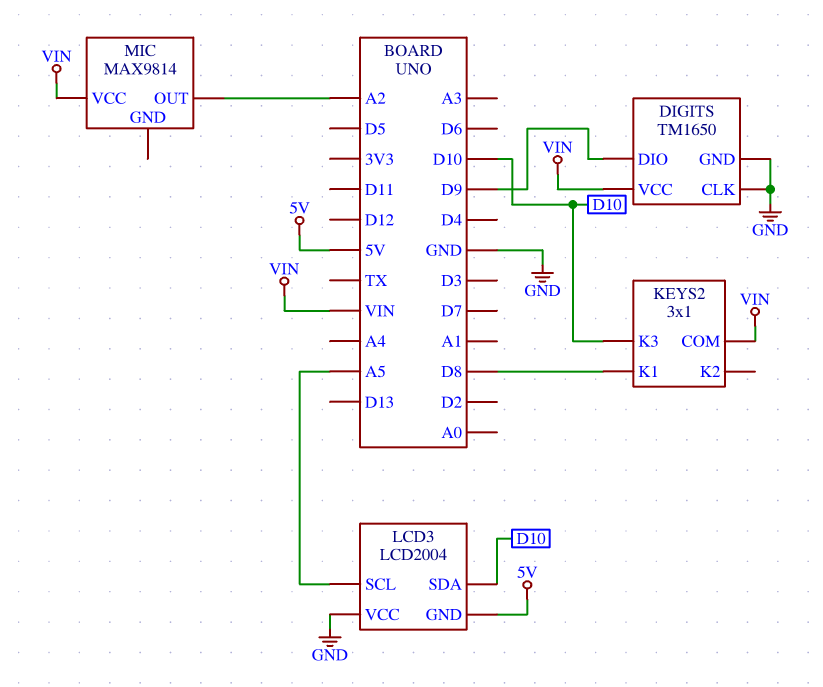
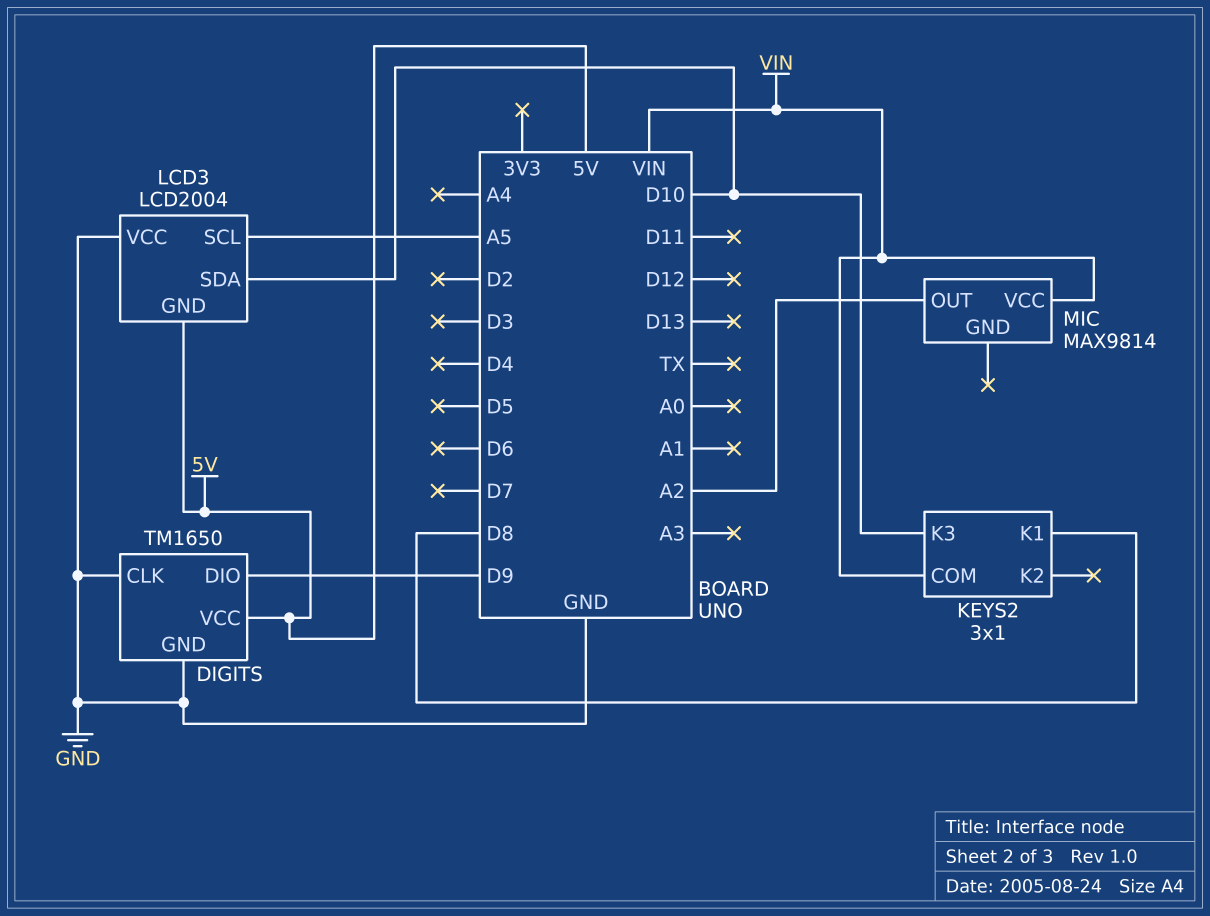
DIGITS pin VCC: VIN -> 5V

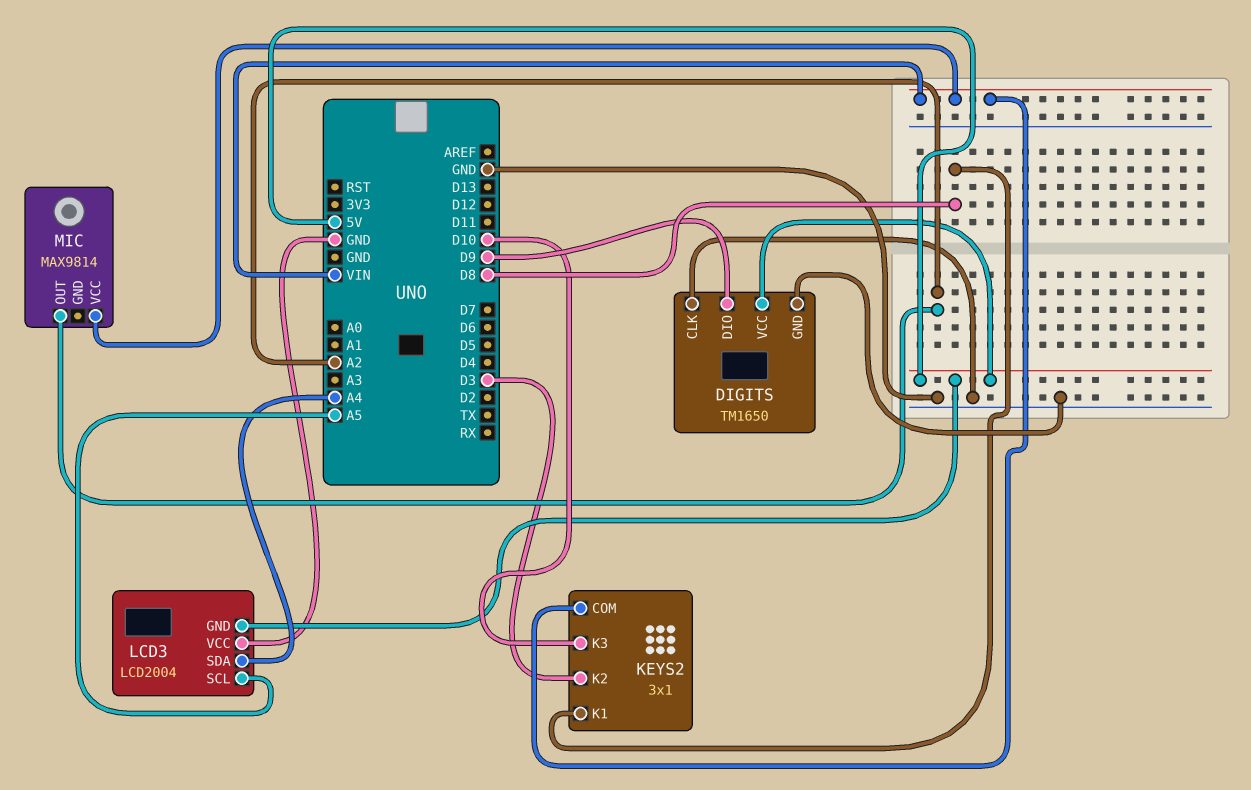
KEYS2 pin K2: none -> D3
LCD3 pin SDA: D10 -> A4

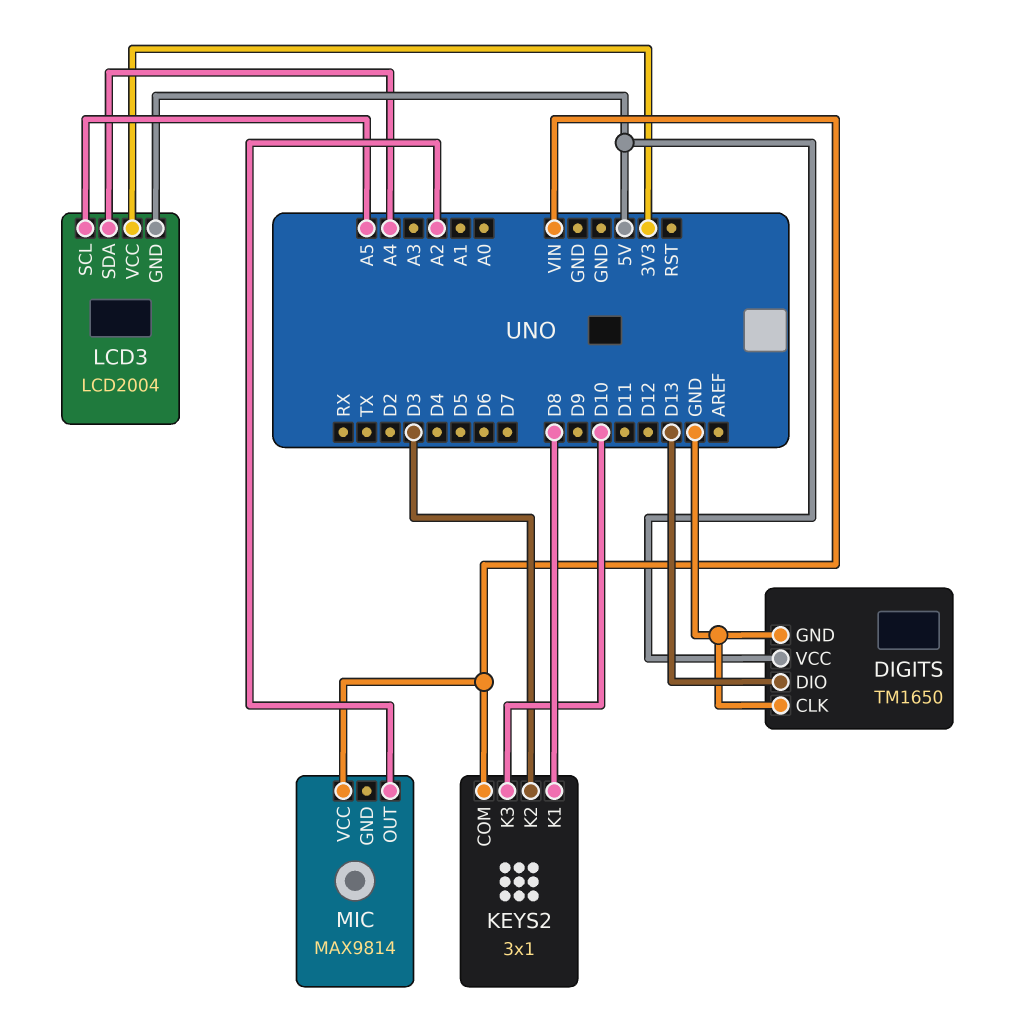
DIGITS pin DIO: D9 -> D13
LCD3 pin VCC: GND -> 3V3

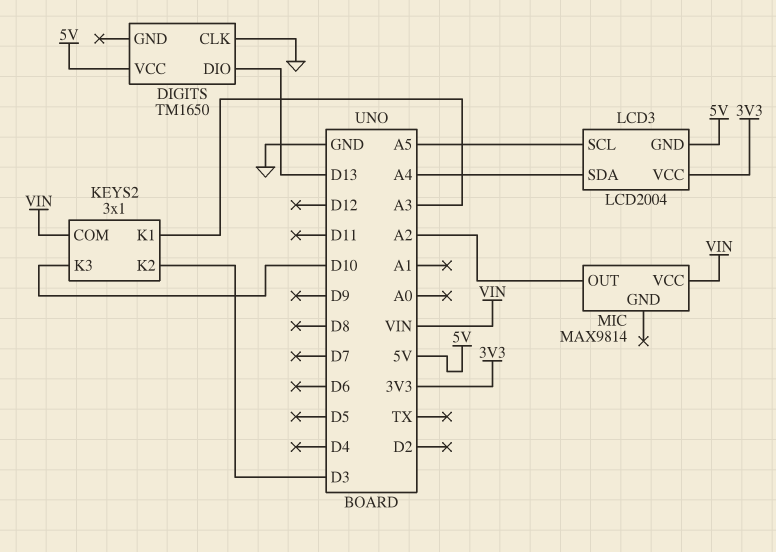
DIGITS pin GND: GND -> none
KEYS2 pin K1: D8 -> A3

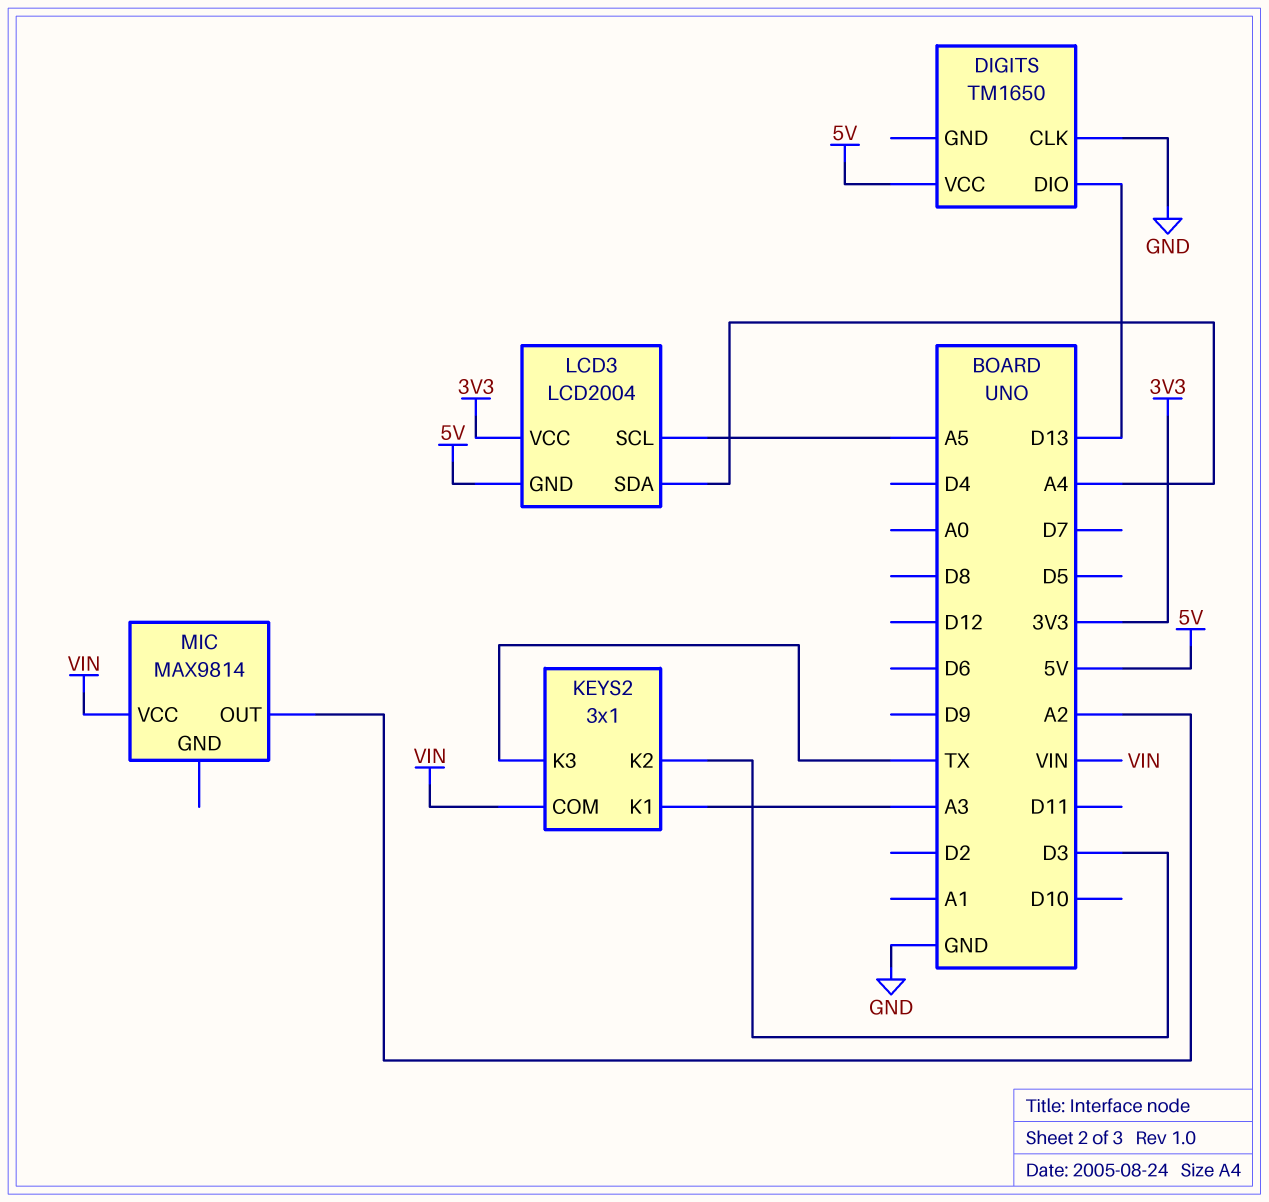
KEYS2 pin K3: D10 -> TX

